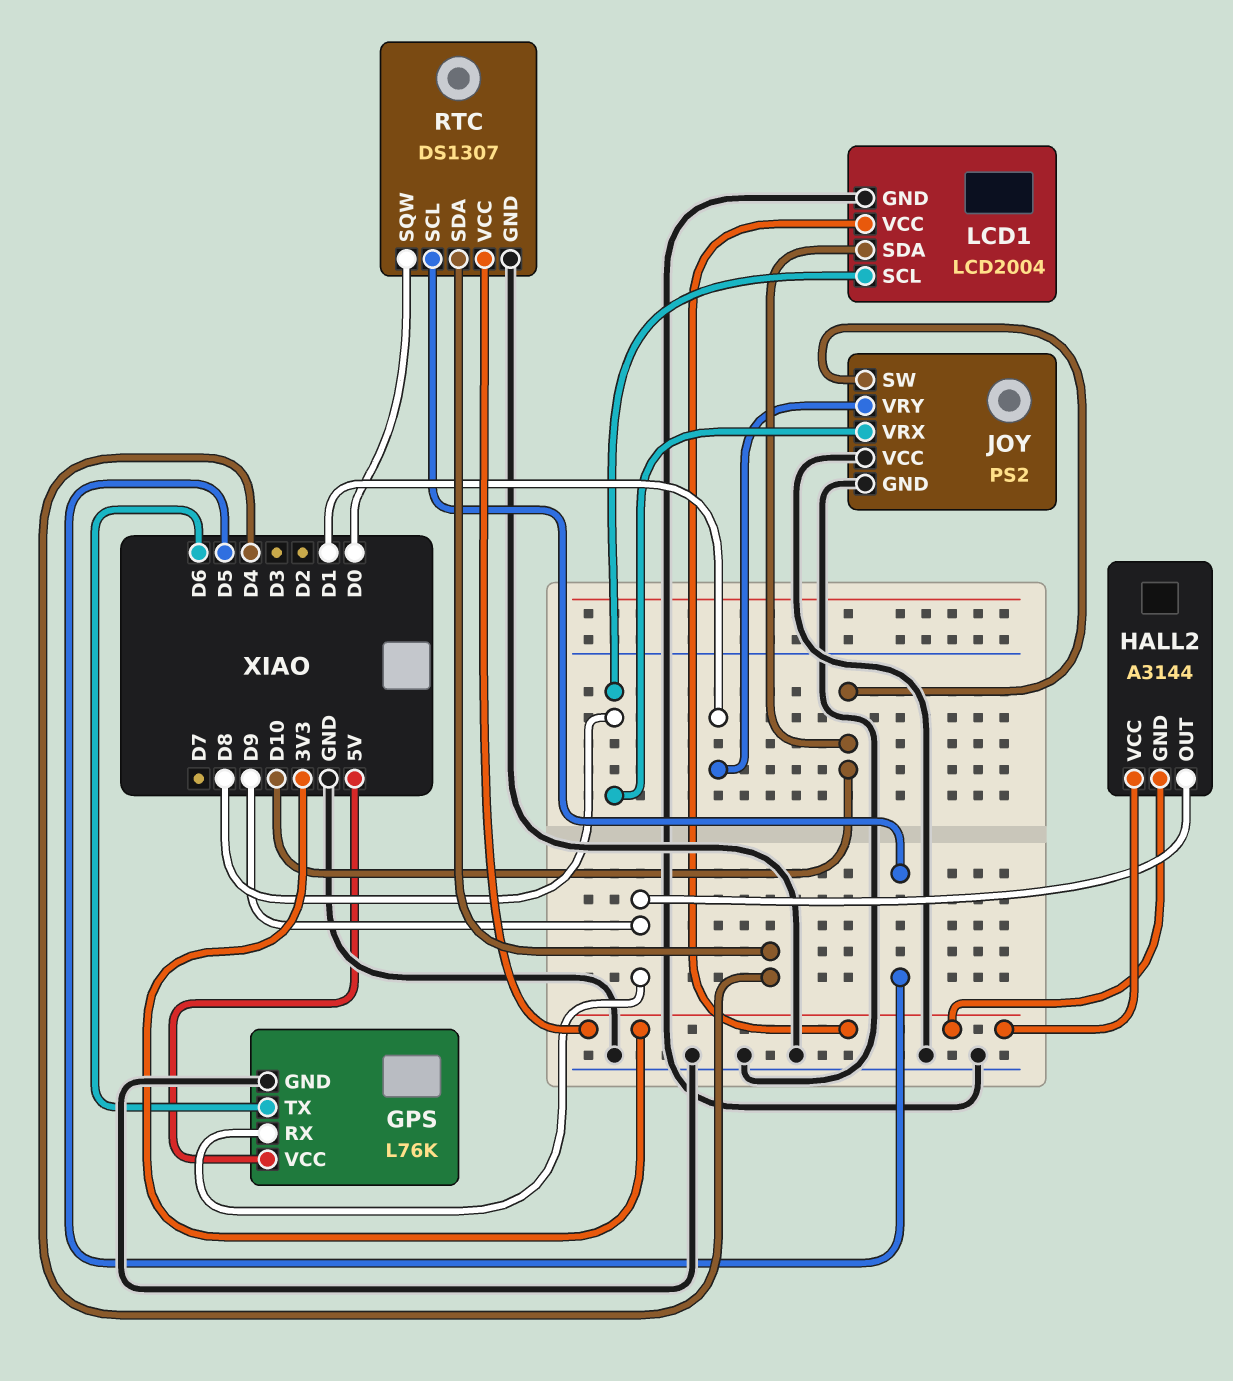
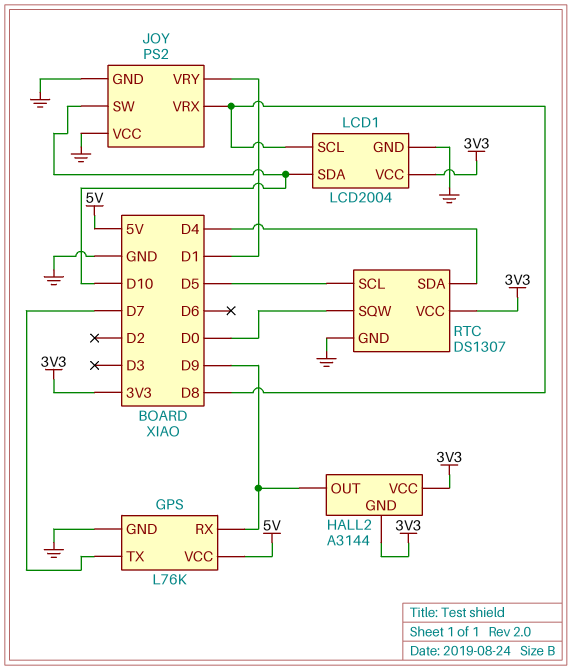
GPS pin TX: D6 -> D7

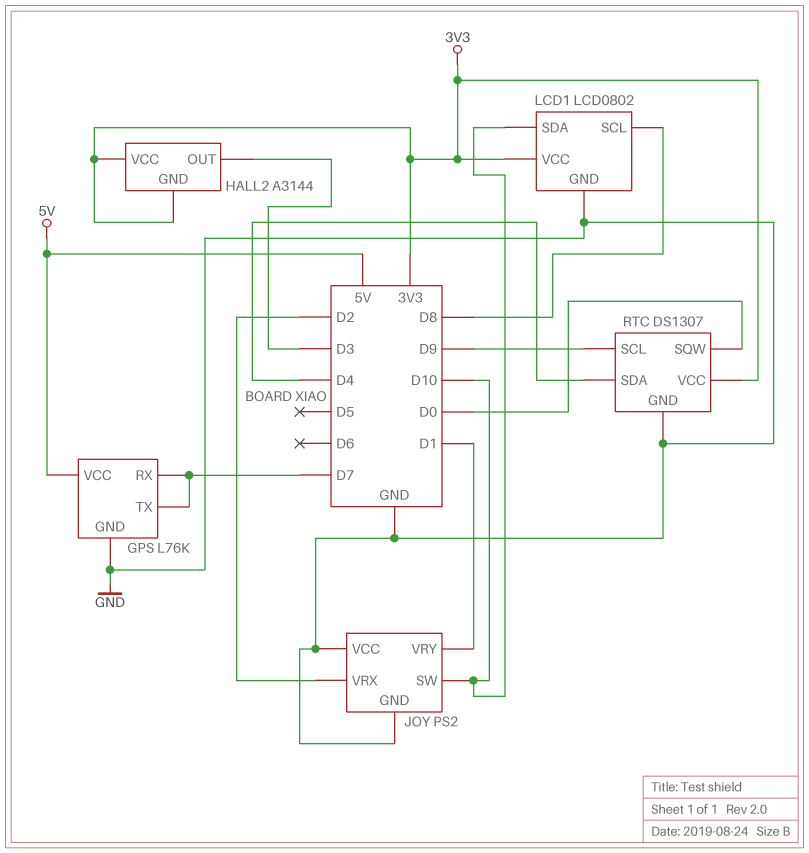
GPS pin RX: D9 -> D7
HALL2 pin OUT: D9 -> D3
JOY pin VRX: D8 -> D2
LCD1: LCD2004 -> LCD0802
RTC pin SCL: D5 -> D9

